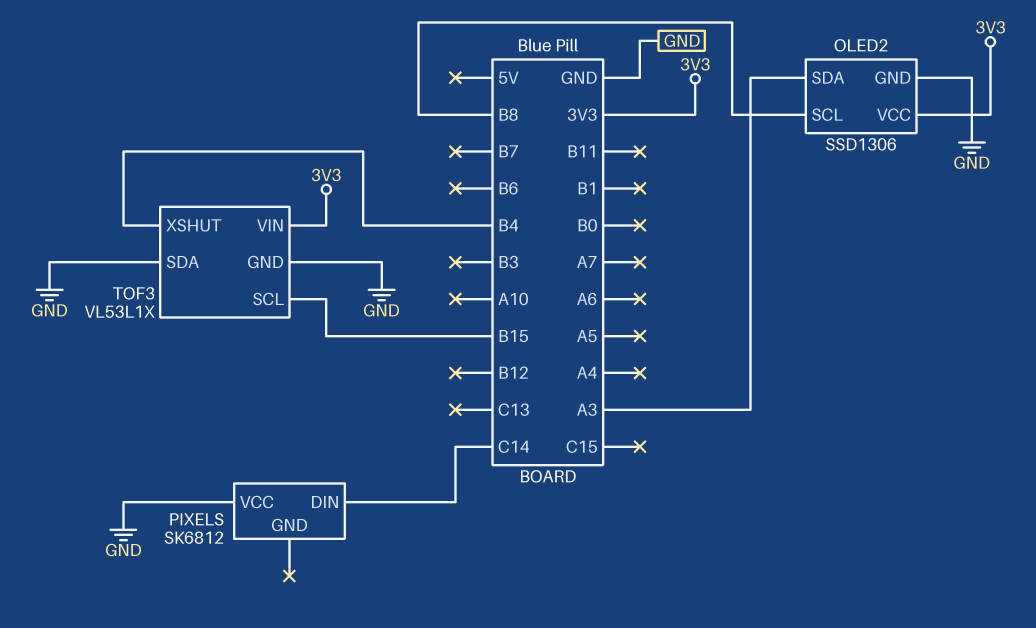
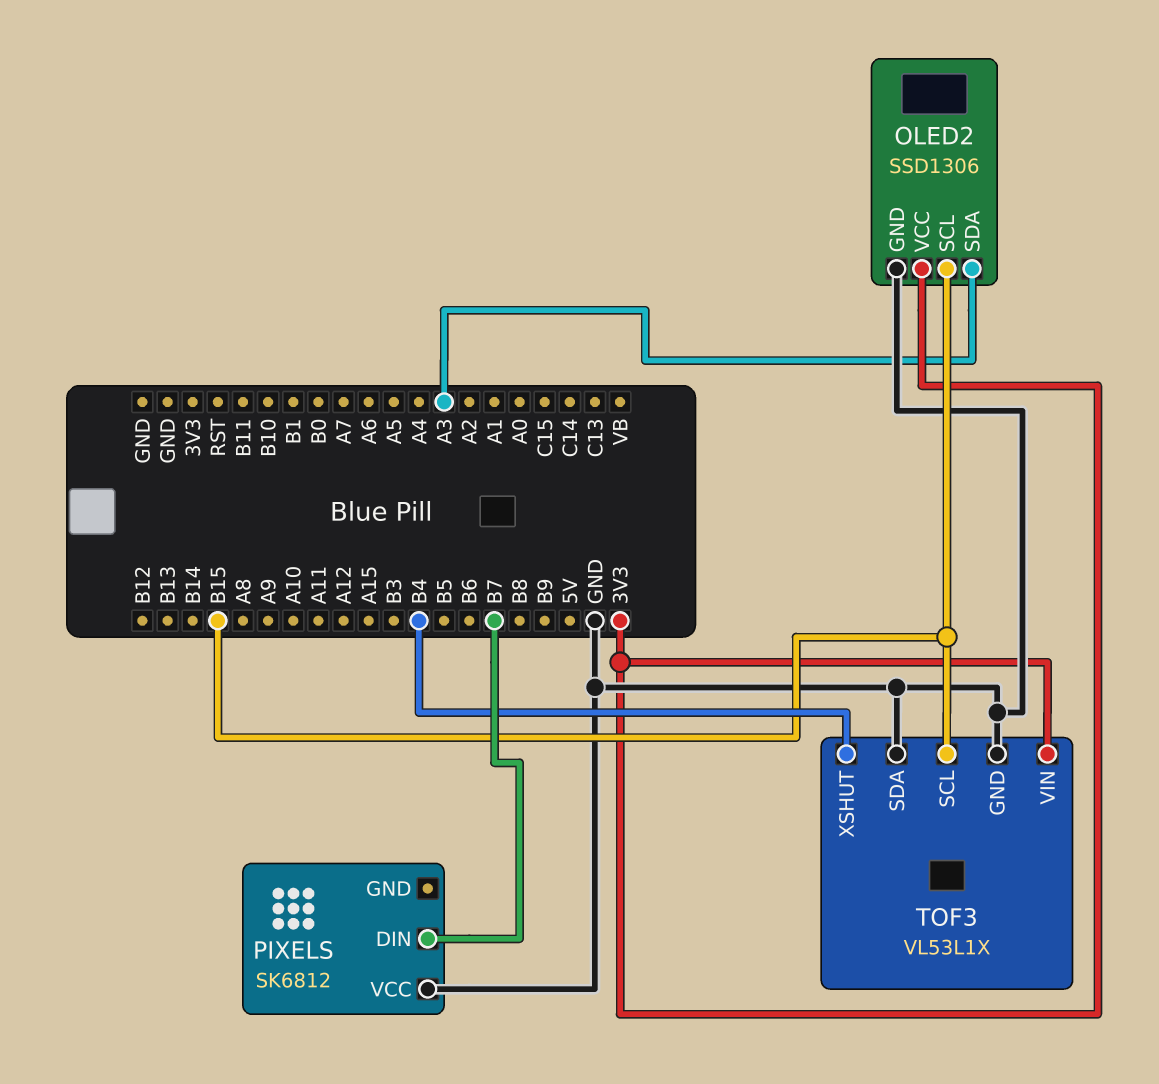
OLED2 pin SCL: B8 -> B15
PIXELS pin DIN: C14 -> B7

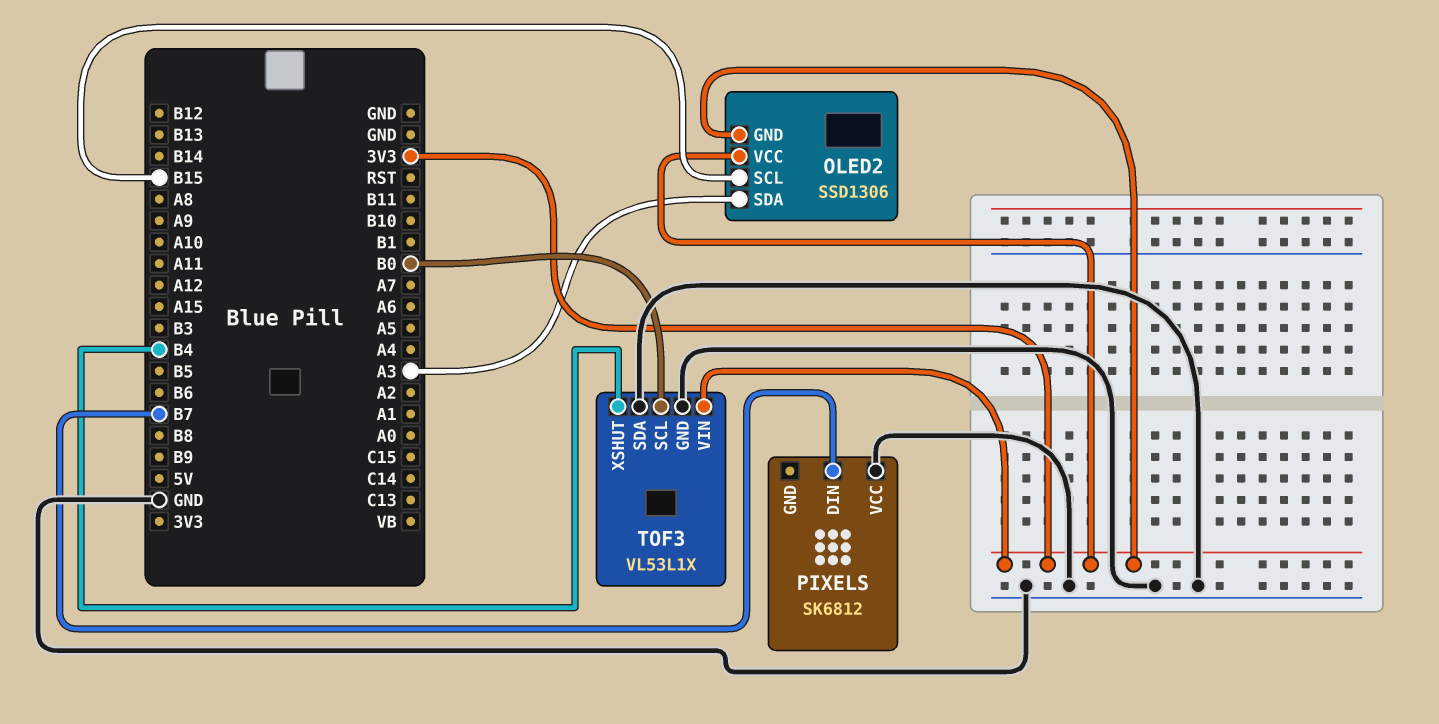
OLED2 pin GND: GND -> 3V3
TOF3 pin SCL: B15 -> B0

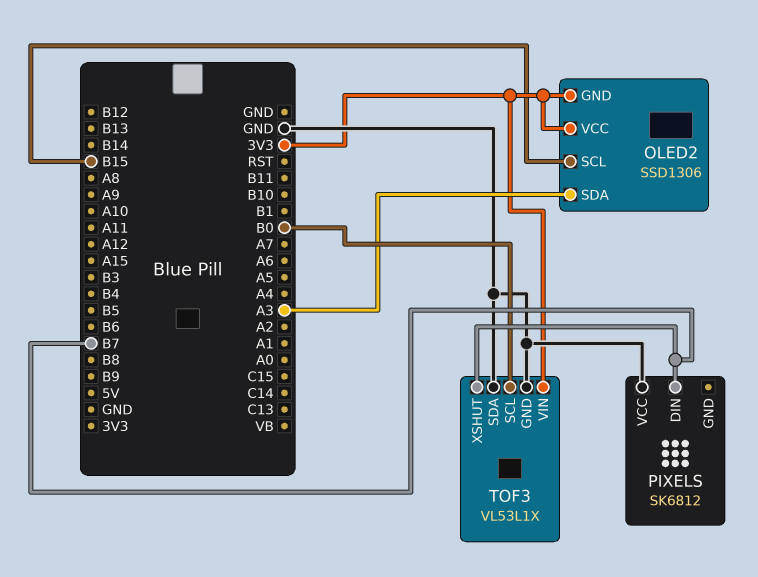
TOF3 pin XSHUT: B4 -> B7

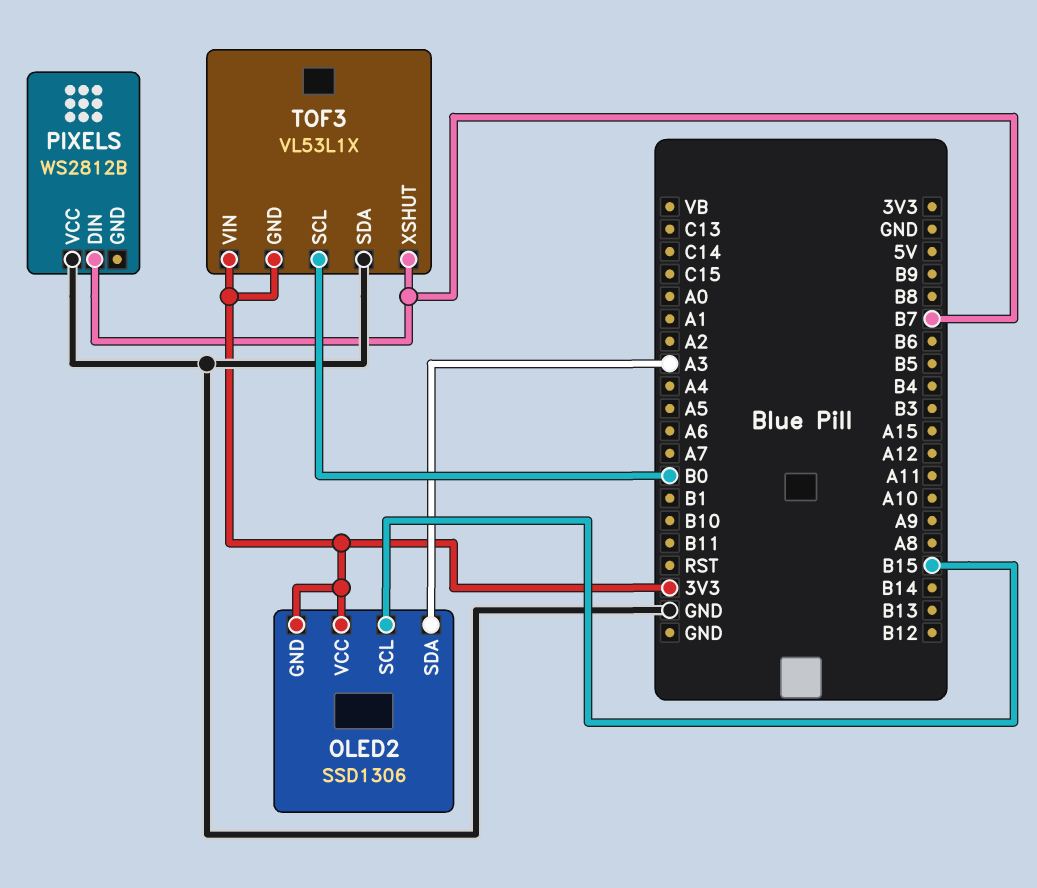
PIXELS: SK6812 -> WS2812B
TOF3 pin GND: GND -> 3V3

